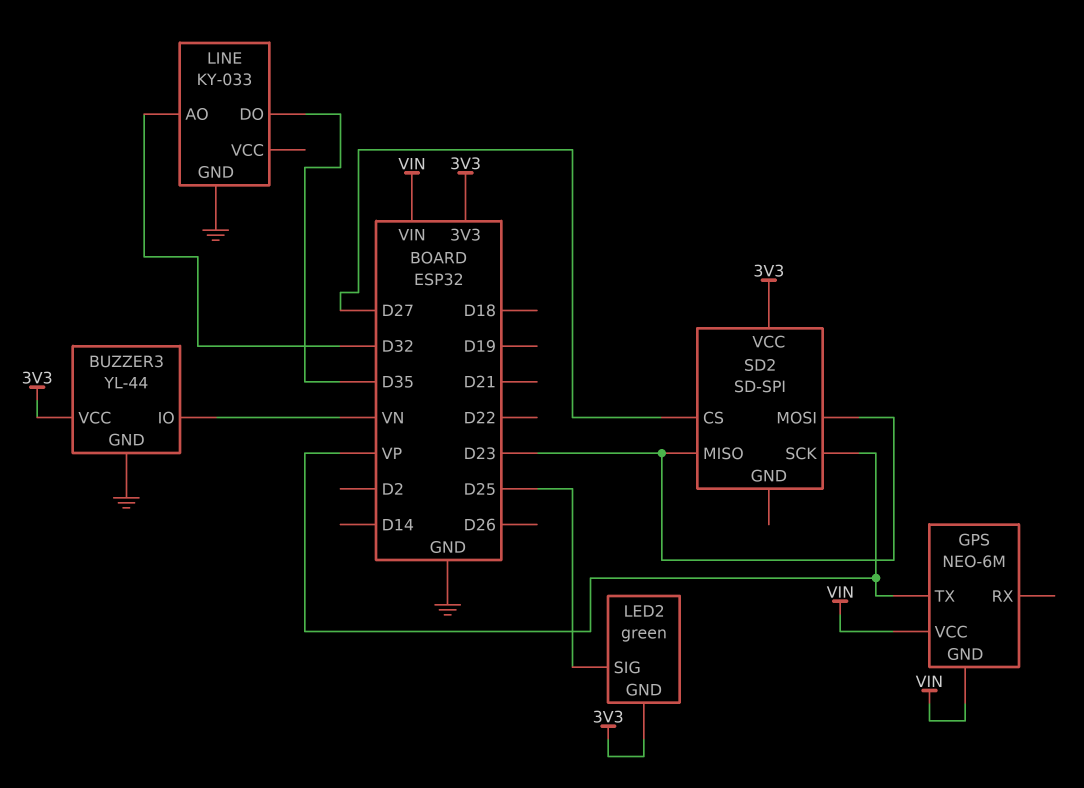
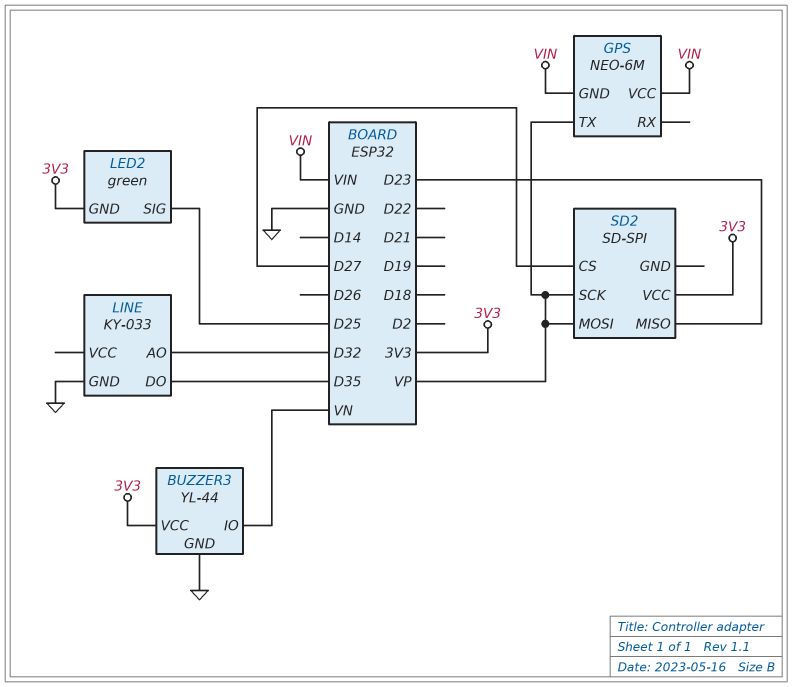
SD2 pin MOSI: D23 -> VP

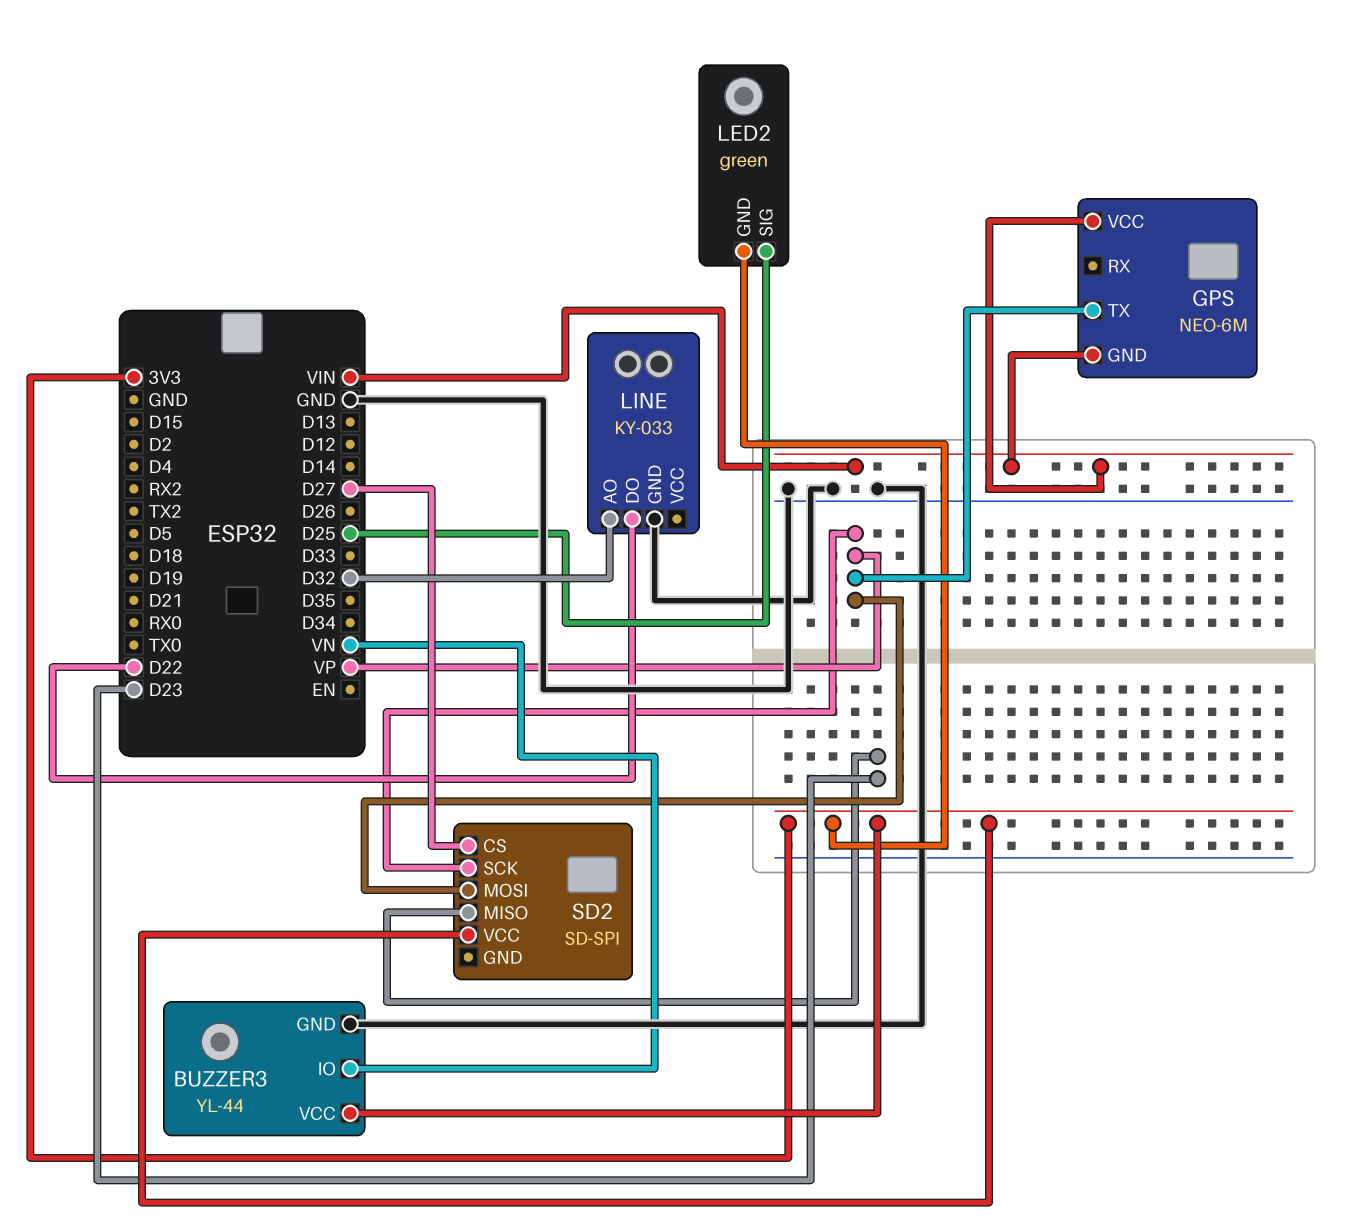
LINE pin DO: D35 -> D22

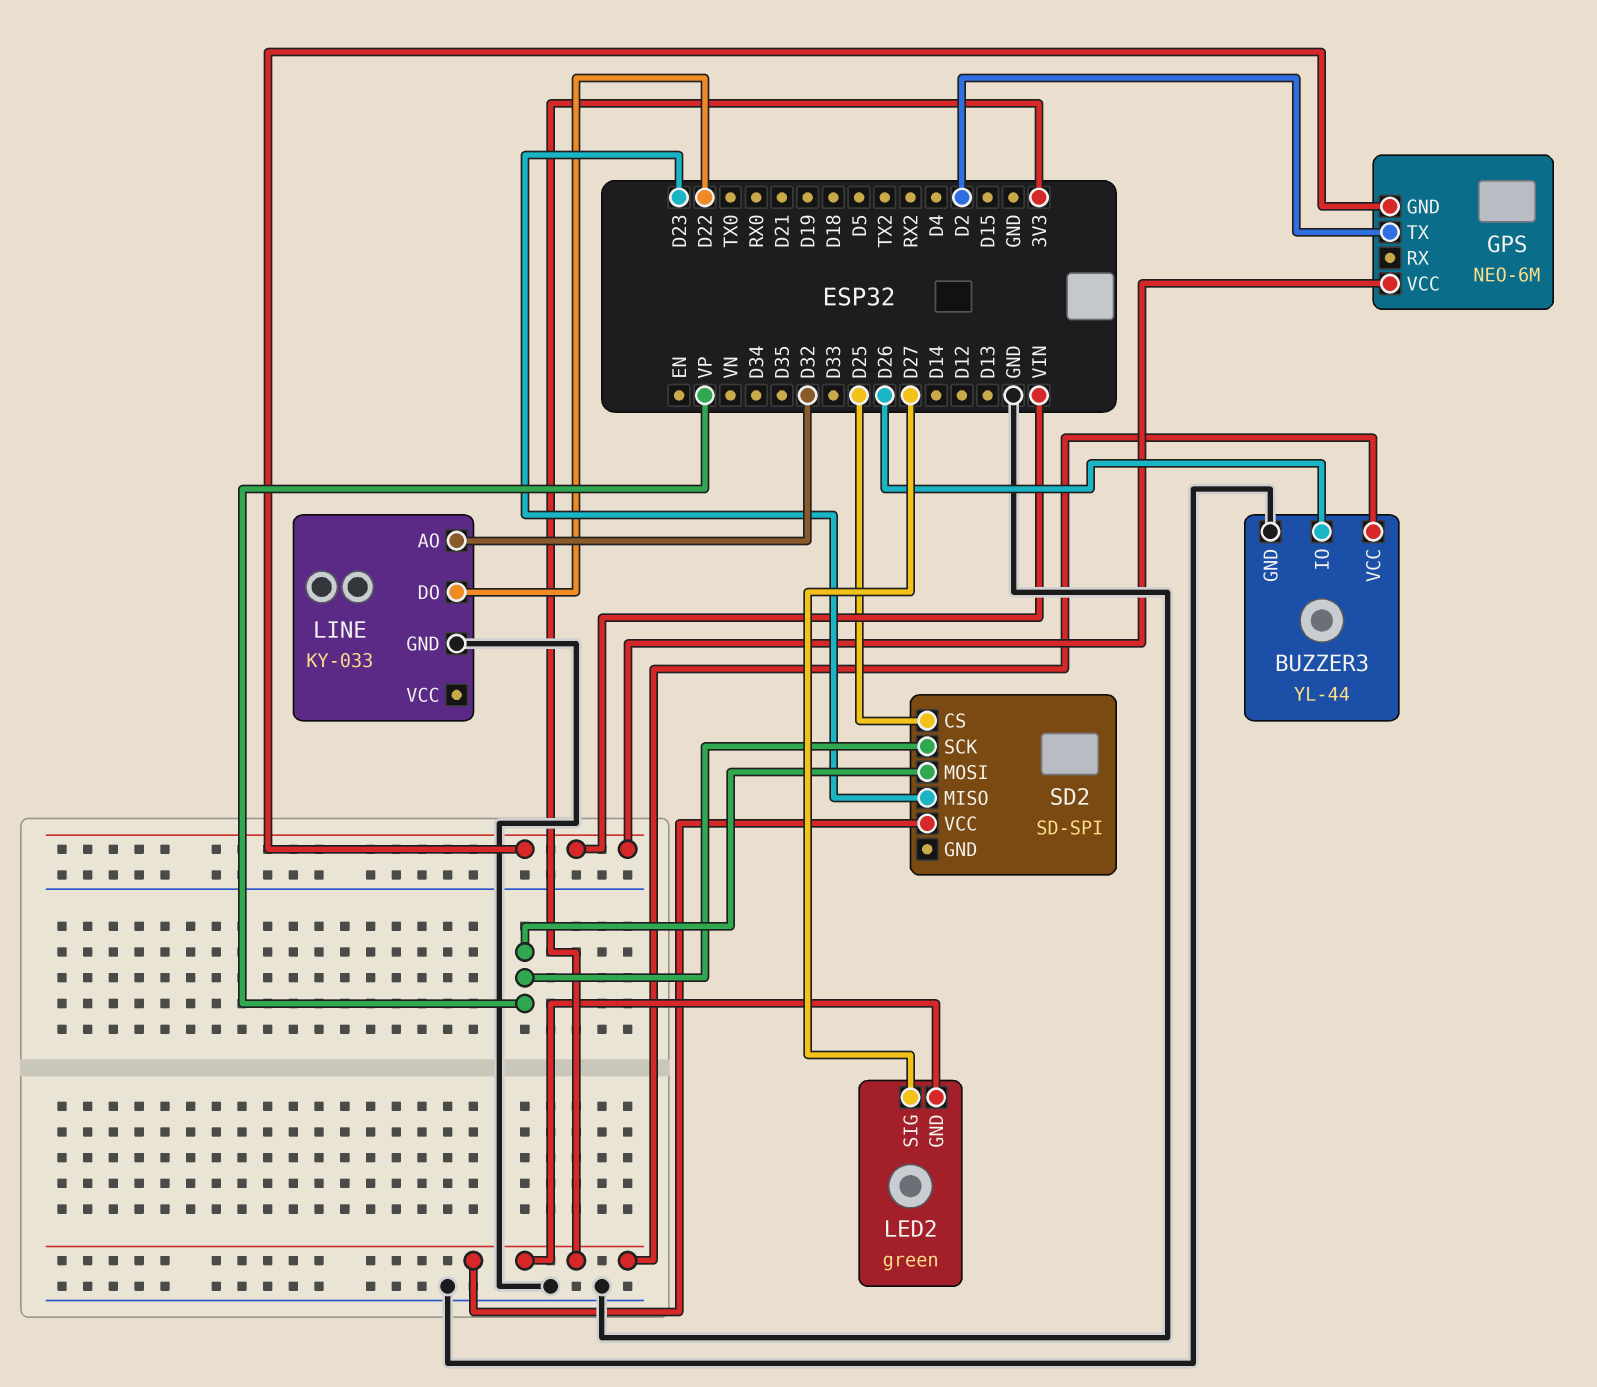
BUZZER3 pin IO: VN -> D26
GPS pin TX: VP -> D2
LED2 pin SIG: D25 -> D27
SD2 pin CS: D27 -> D25

